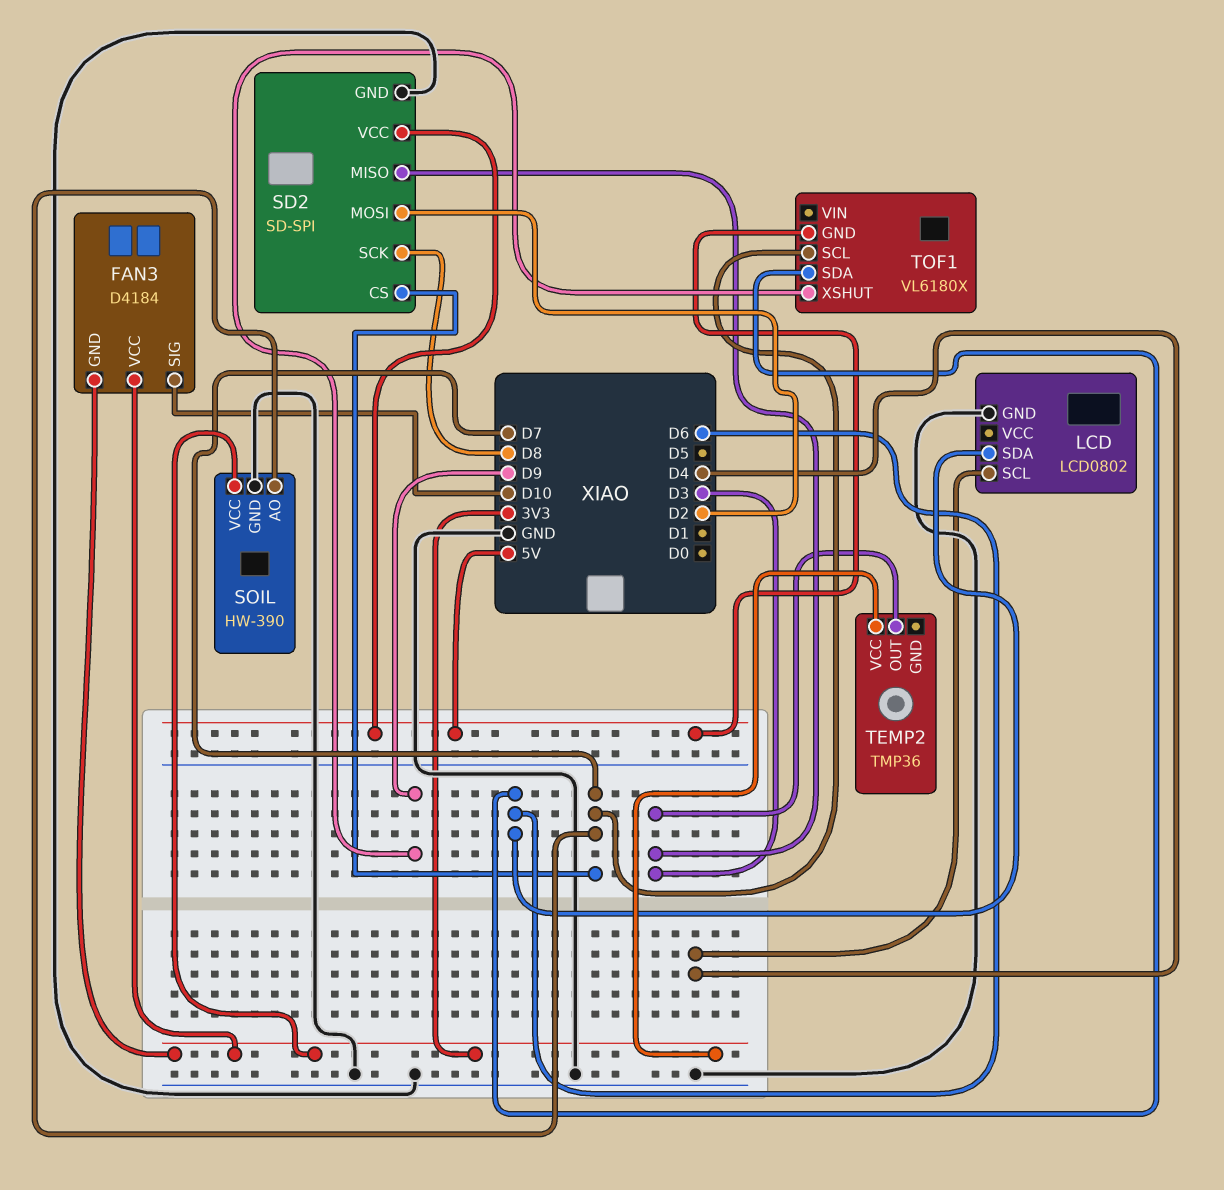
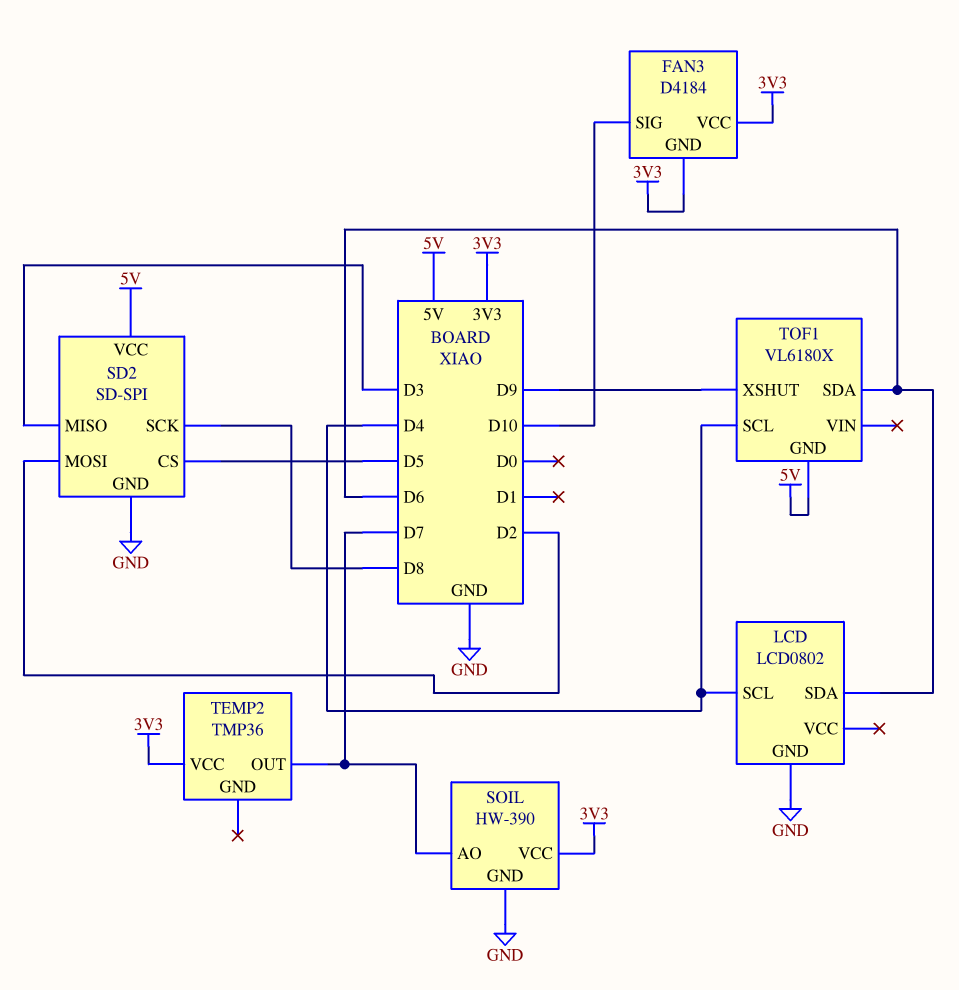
SD2 pin CS: D7 -> D5
TEMP2 pin OUT: D3 -> D7
TOF1 pin SCL: D7 -> D4

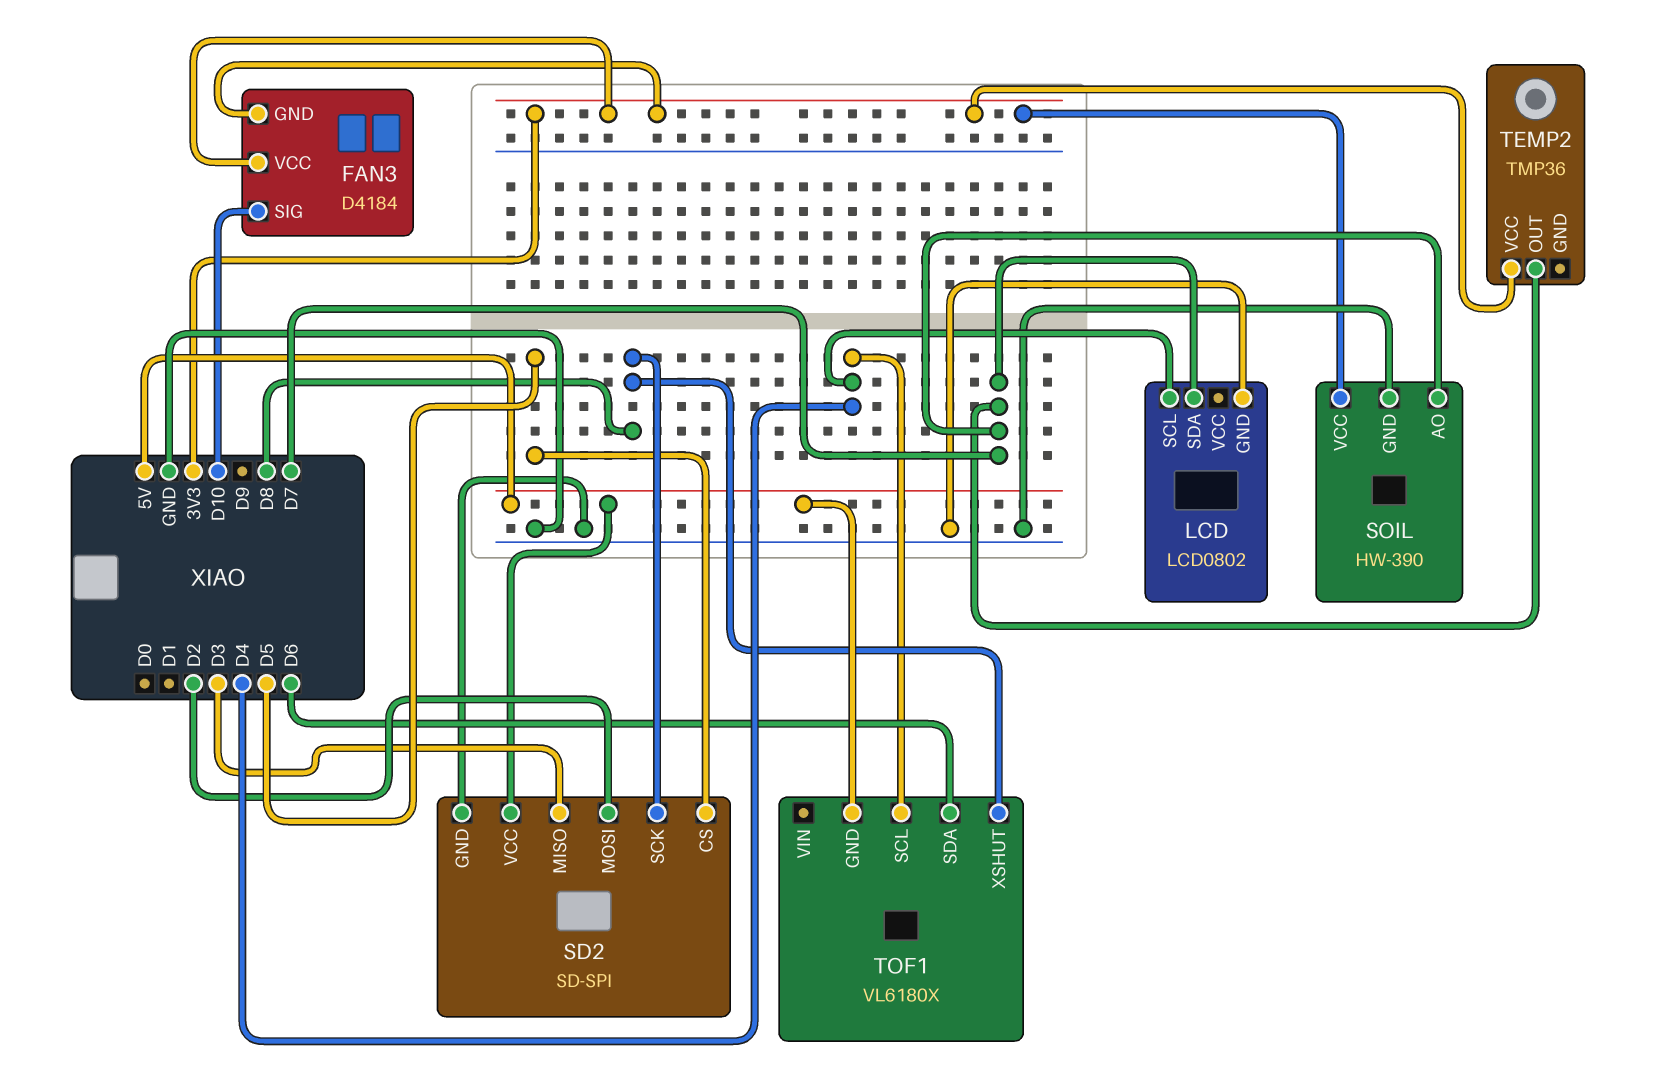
LCD pin SDA: D6 -> D7
TOF1 pin XSHUT: D9 -> D8

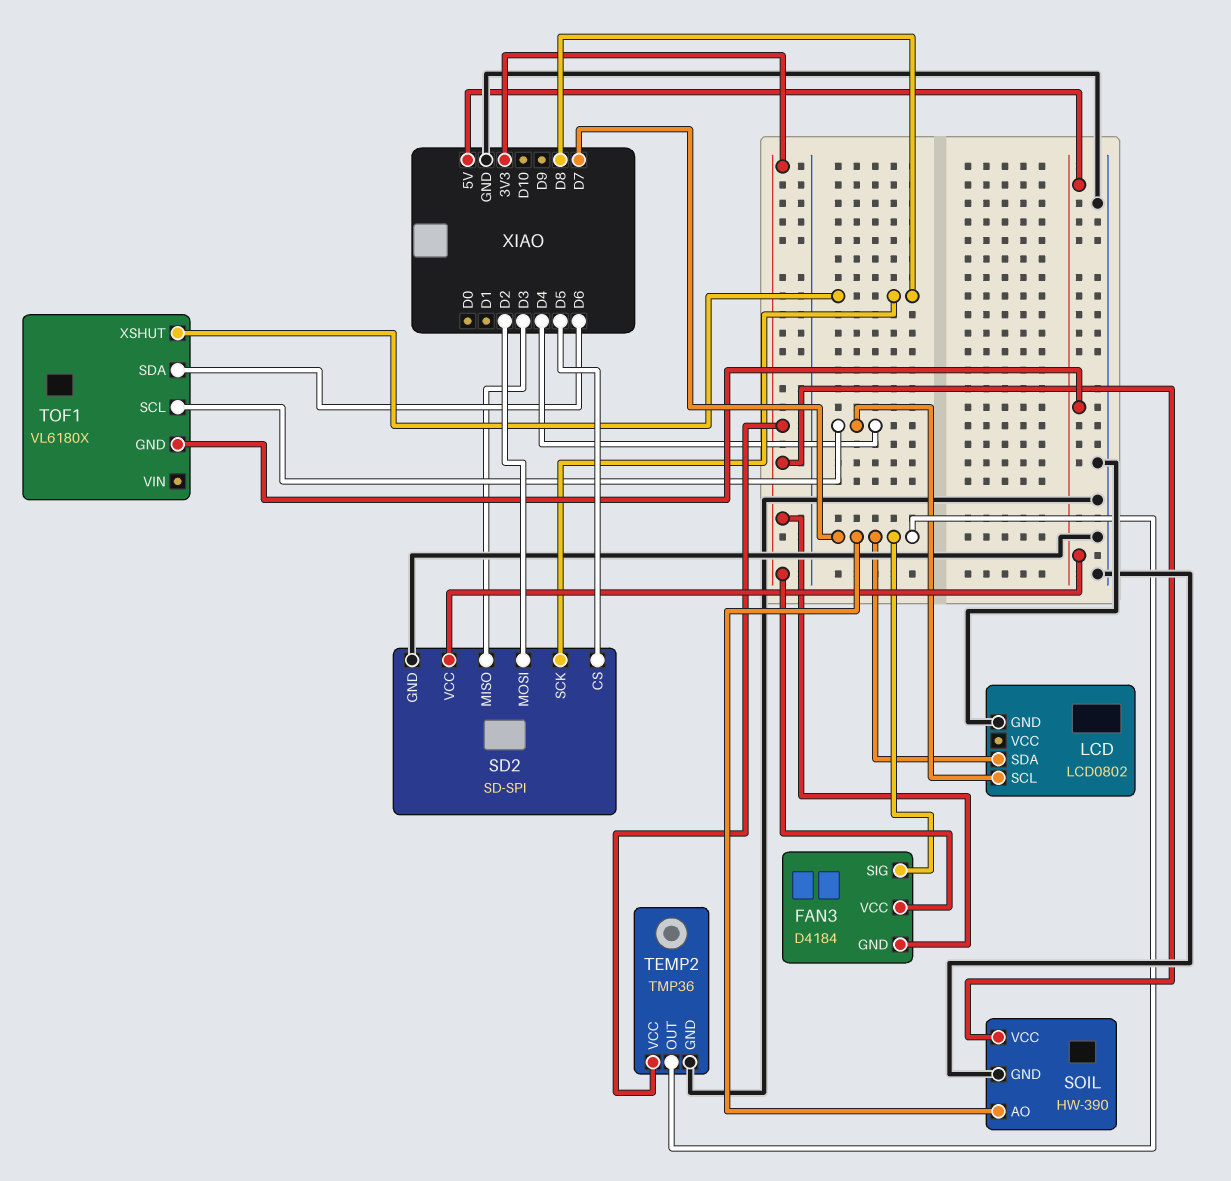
FAN3 pin SIG: D10 -> D7
TEMP2 pin GND: none -> GND

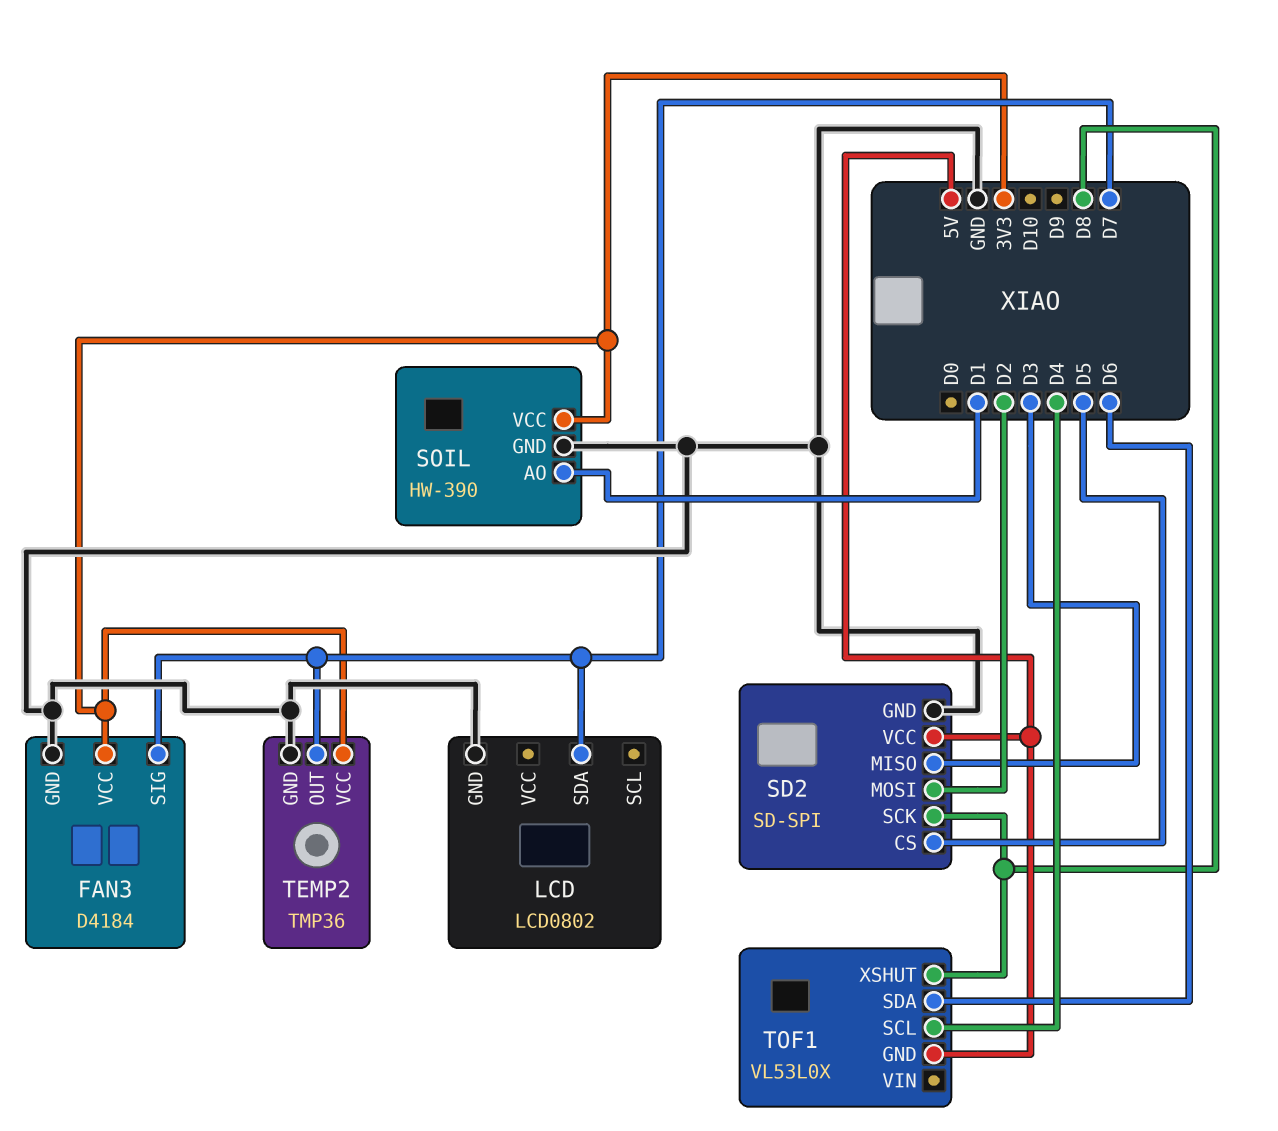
FAN3 pin GND: 3V3 -> GND
LCD pin SCL: D4 -> none
SOIL pin AO: D7 -> D1
TOF1: VL6180X -> VL53L0X

